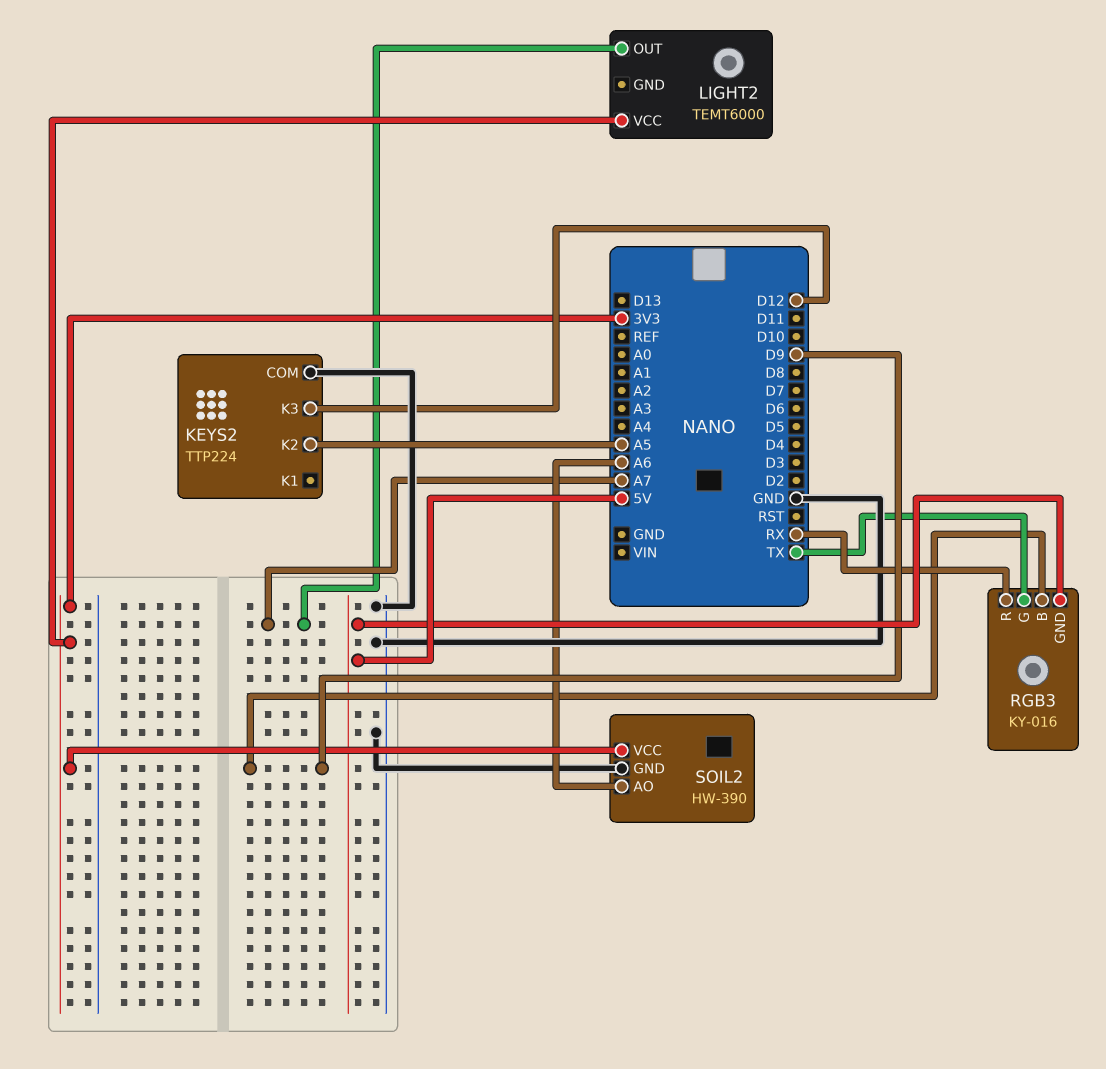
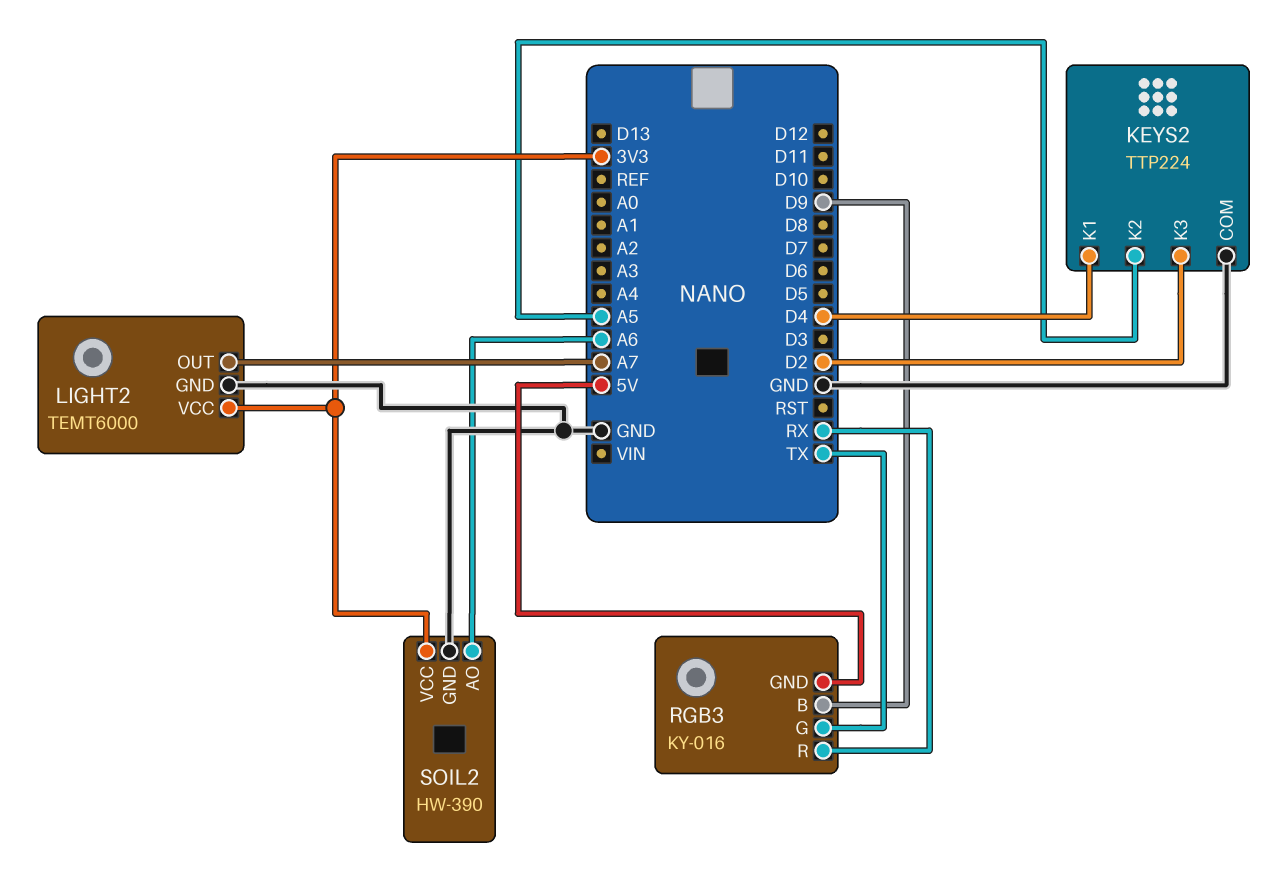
KEYS2 pin K1: none -> D4
KEYS2 pin K3: D12 -> D2
LIGHT2 pin GND: none -> GND

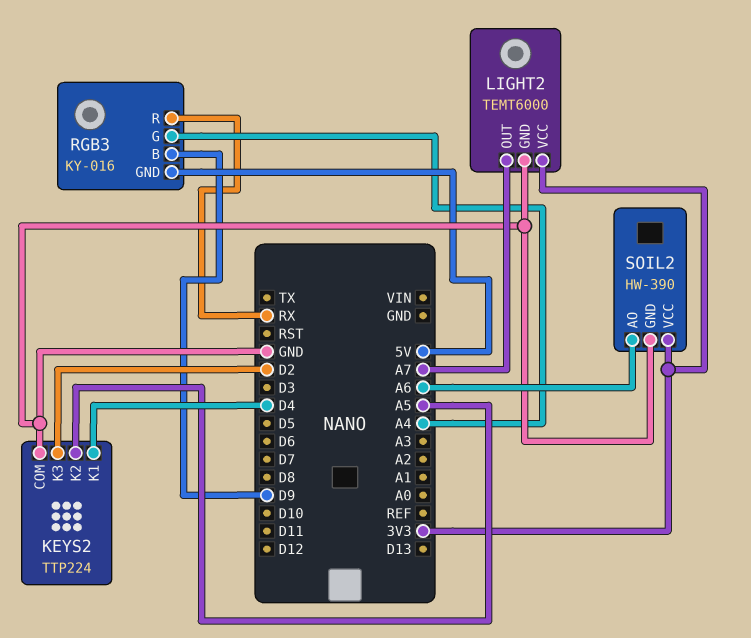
RGB3 pin G: TX -> A4

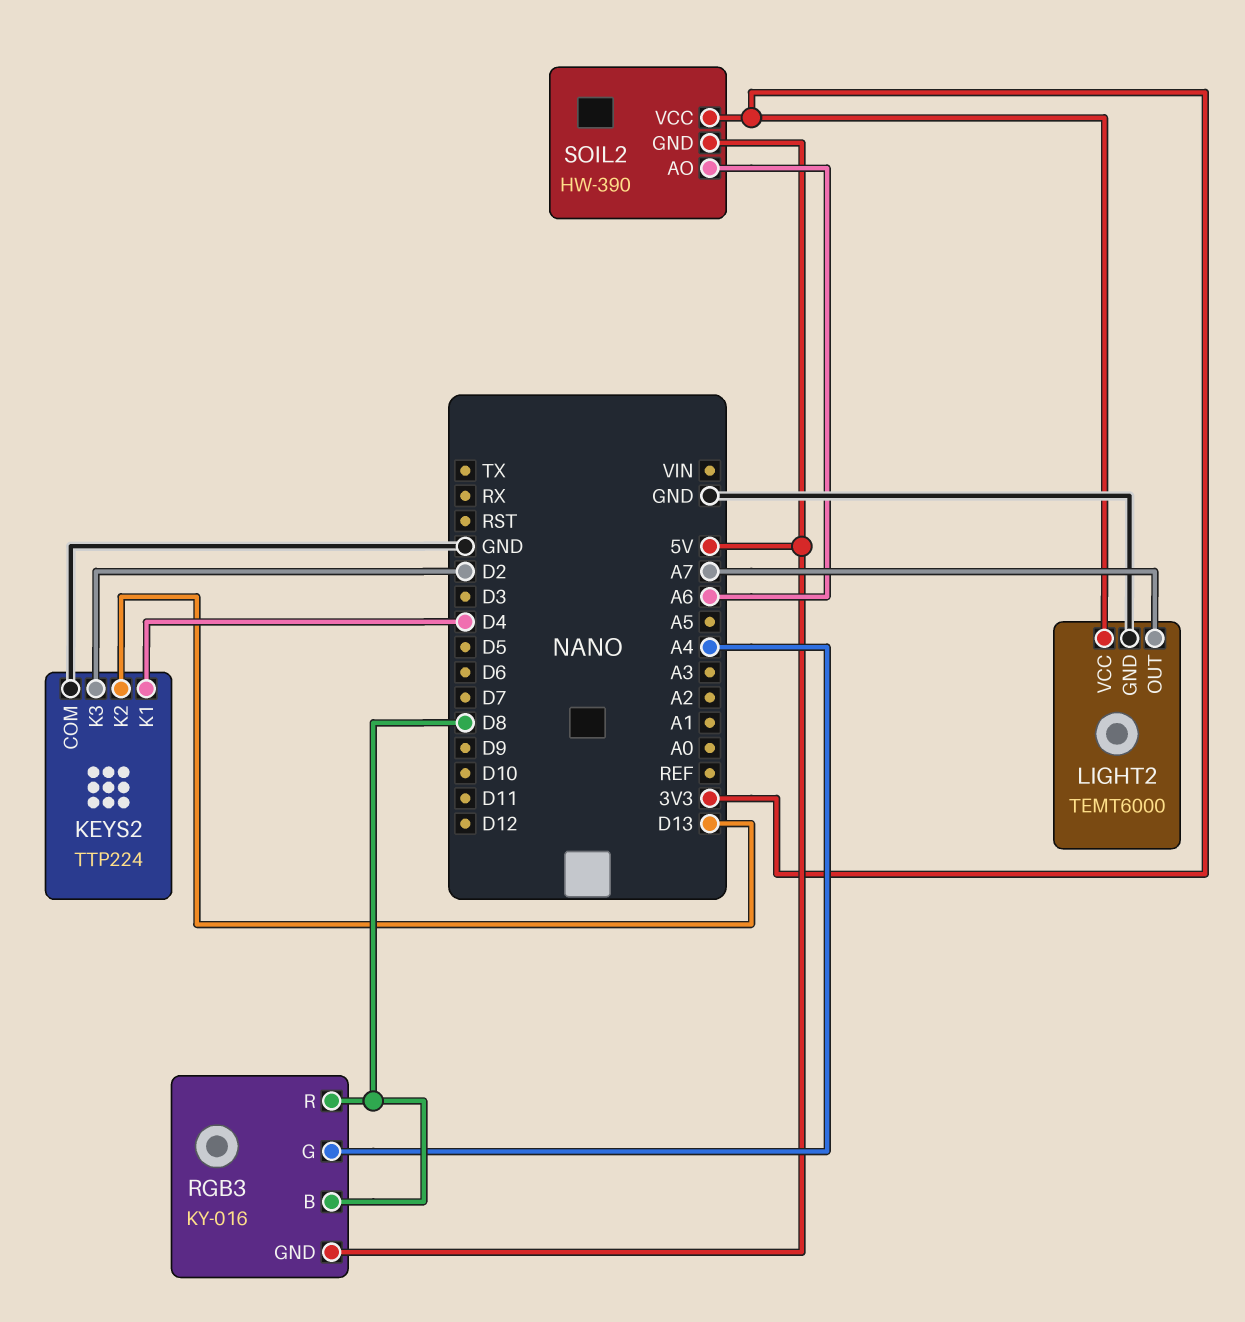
KEYS2 pin K2: A5 -> D13
RGB3 pin B: D9 -> D8
RGB3 pin R: RX -> D8
SOIL2 pin GND: GND -> 5V

